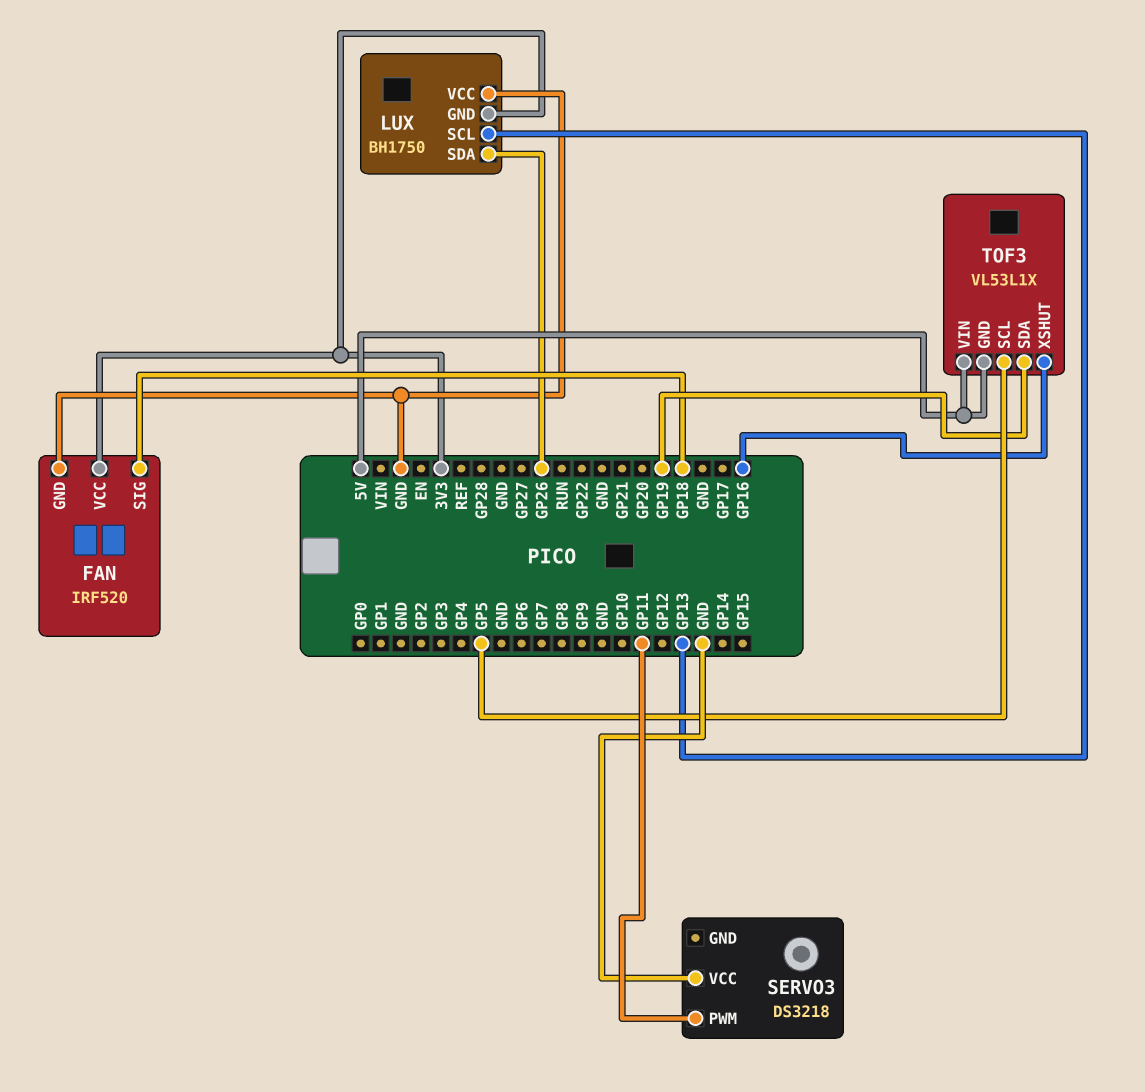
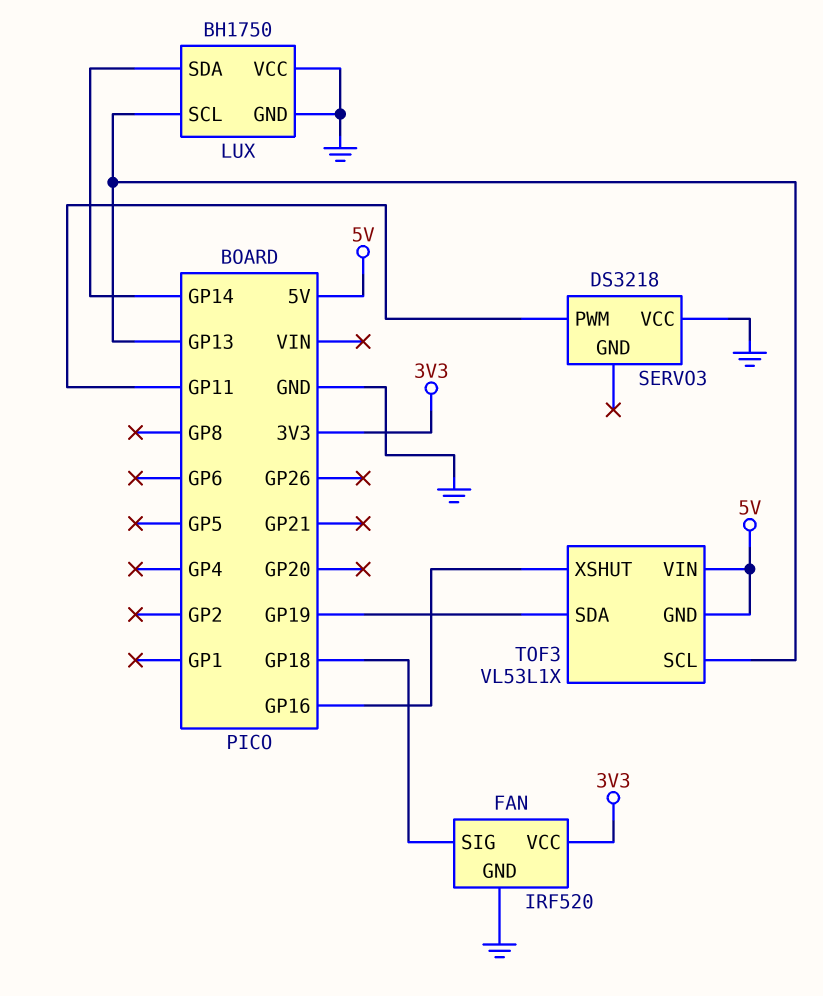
LUX pin GND: 3V3 -> GND
LUX pin SDA: GP26 -> GP14
TOF3 pin SCL: GP5 -> GP13

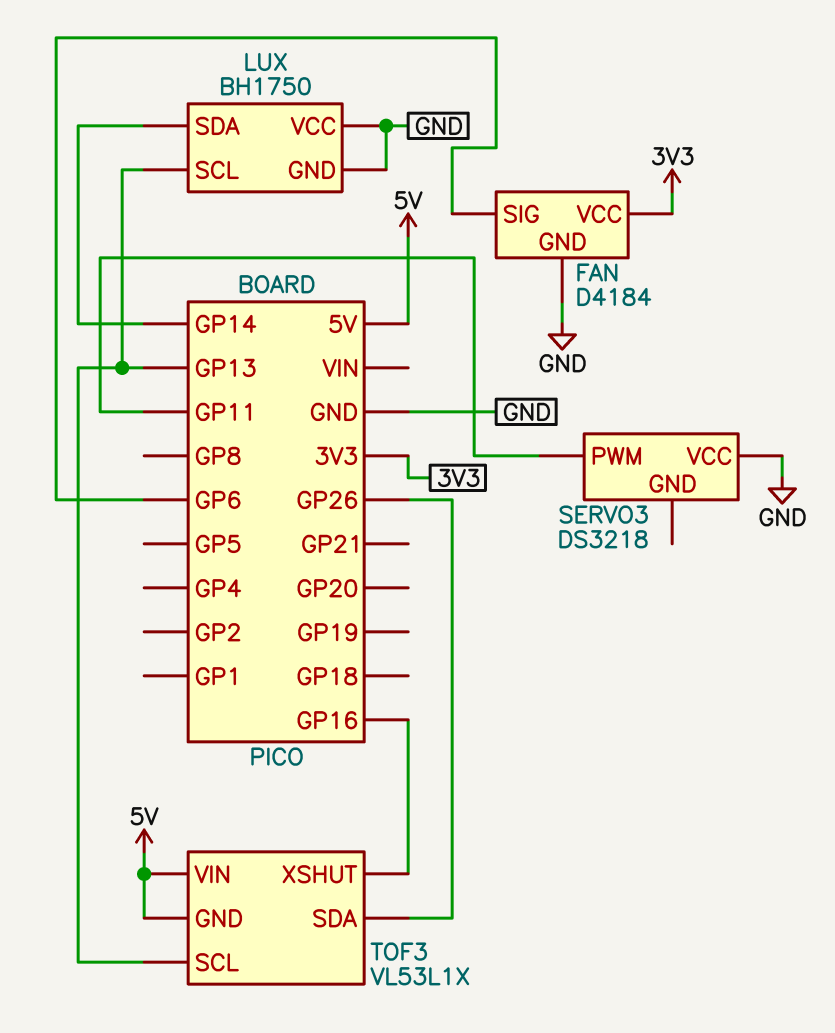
FAN: IRF520 -> D4184
FAN pin SIG: GP18 -> GP6
TOF3 pin SDA: GP19 -> GP26

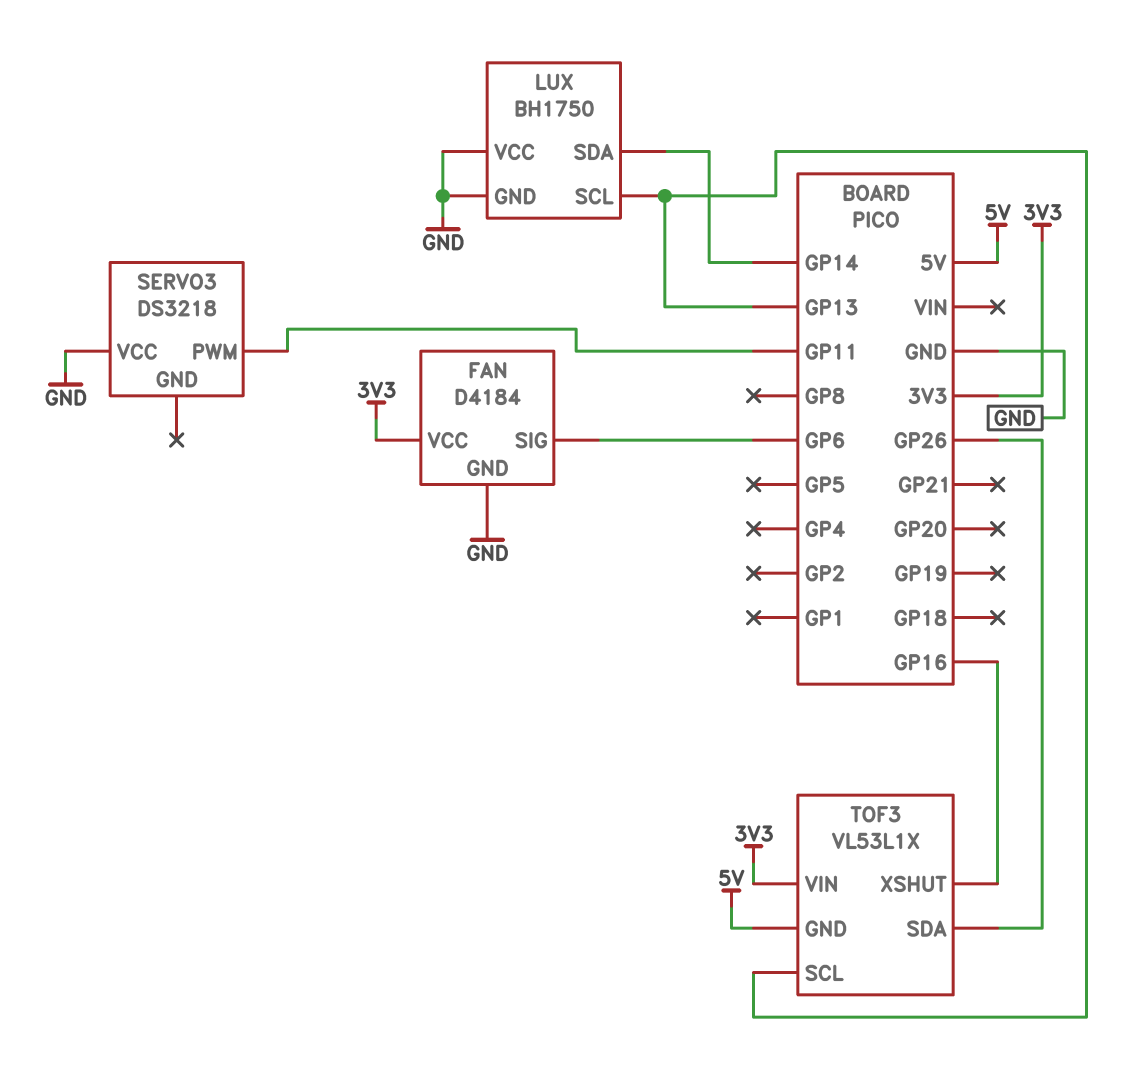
TOF3 pin VIN: 5V -> 3V3

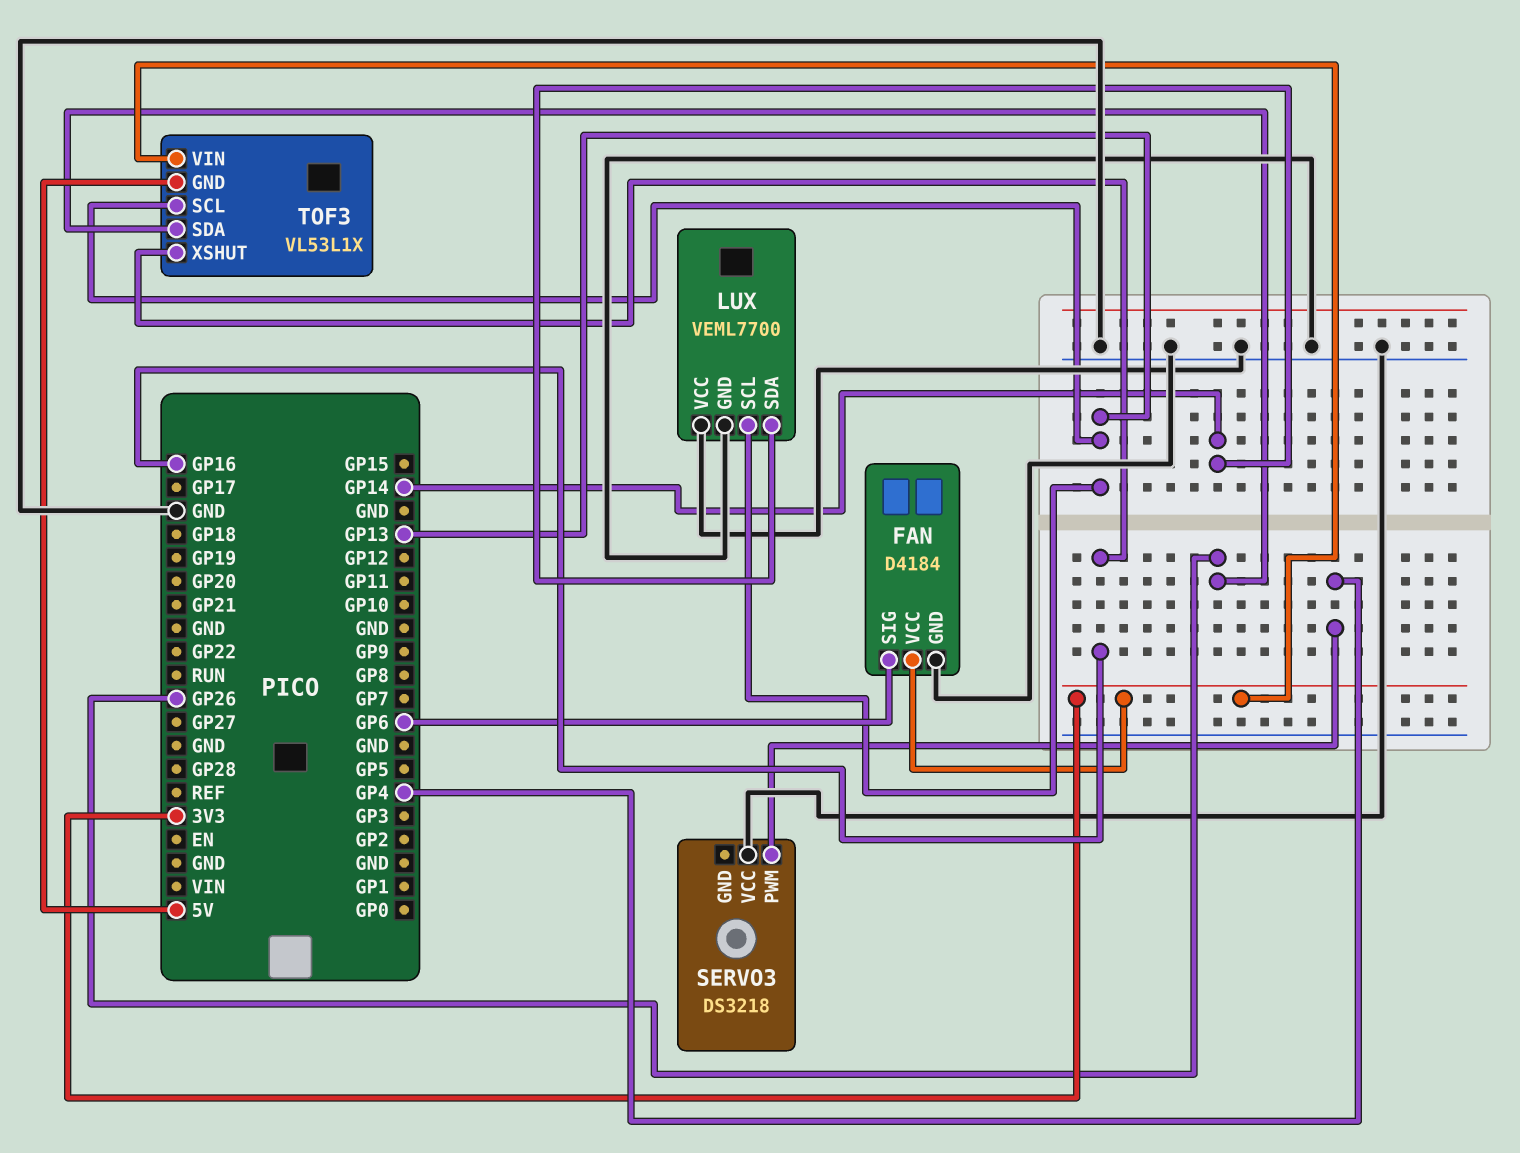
LUX: BH1750 -> VEML7700
SERVO3 pin PWM: GP11 -> GP4

